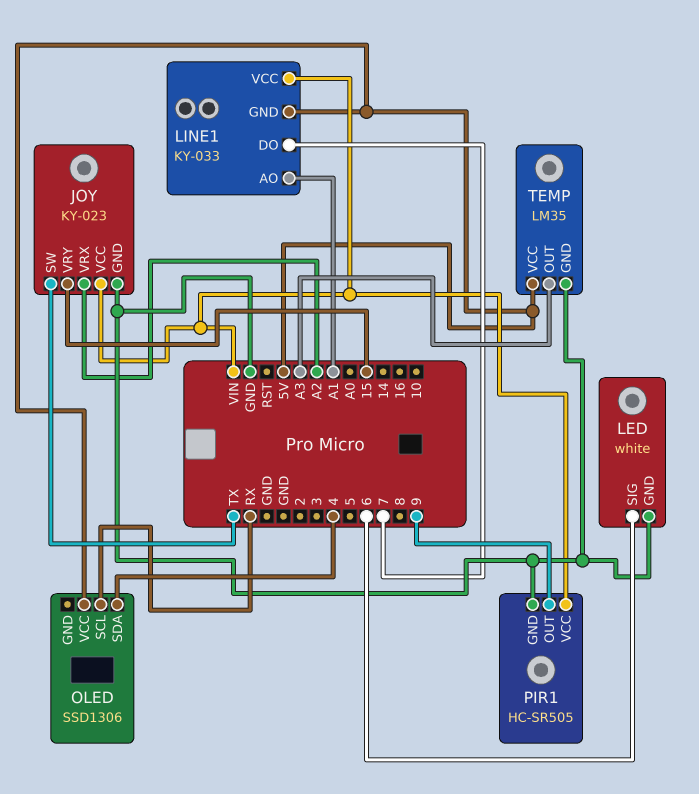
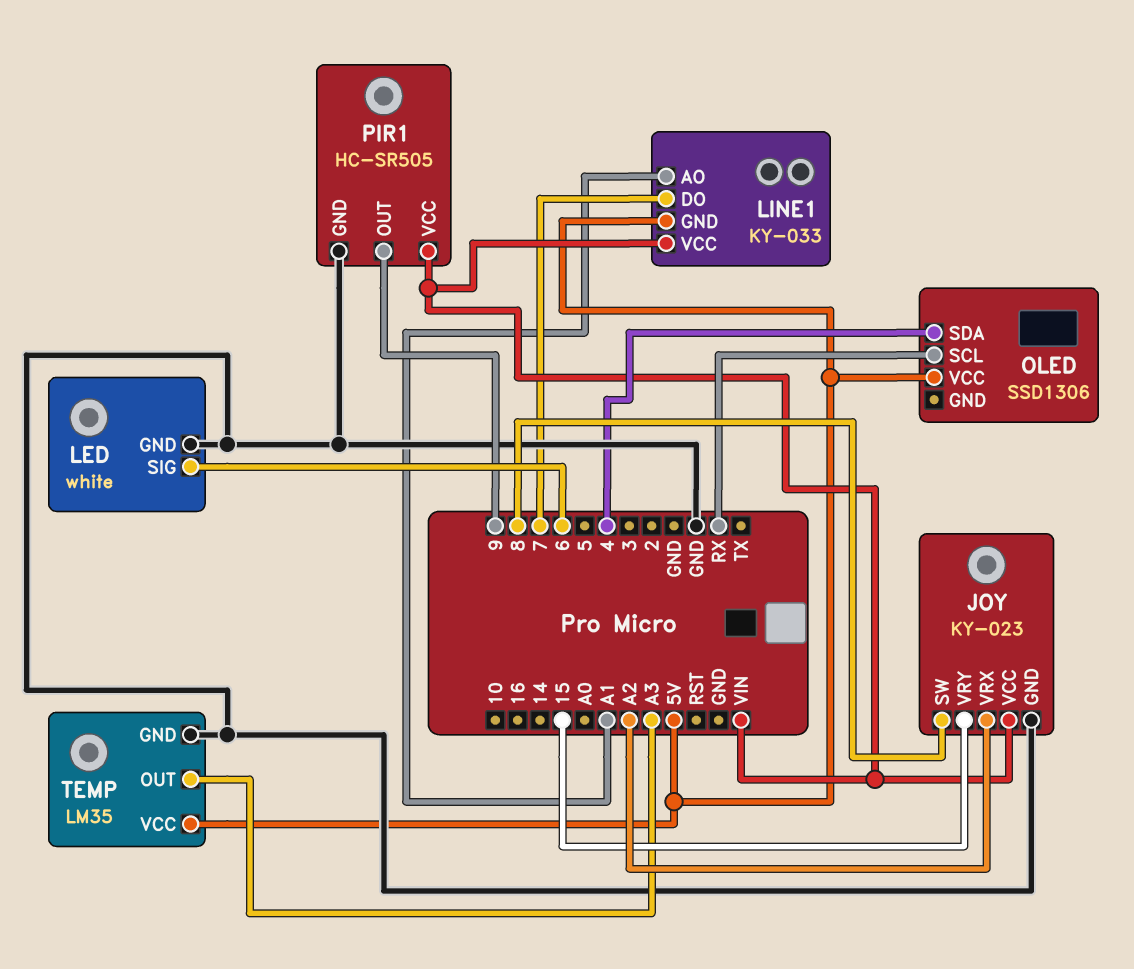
JOY pin SW: TX -> 8

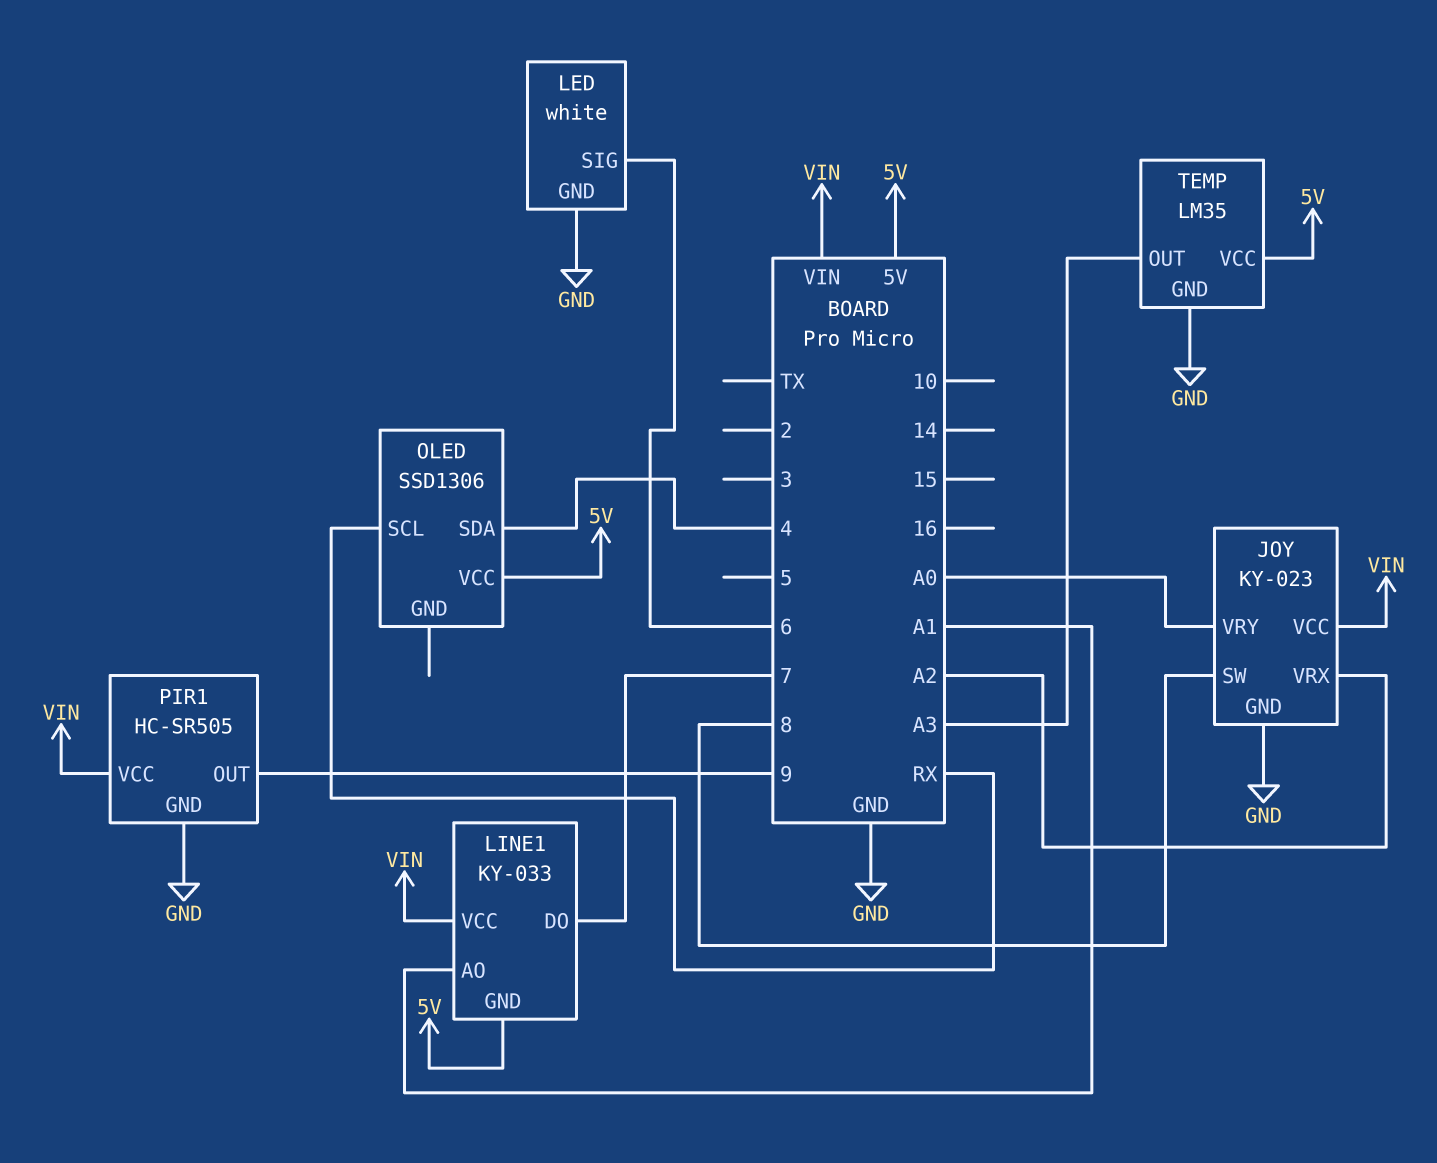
JOY pin VRY: 15 -> A0

